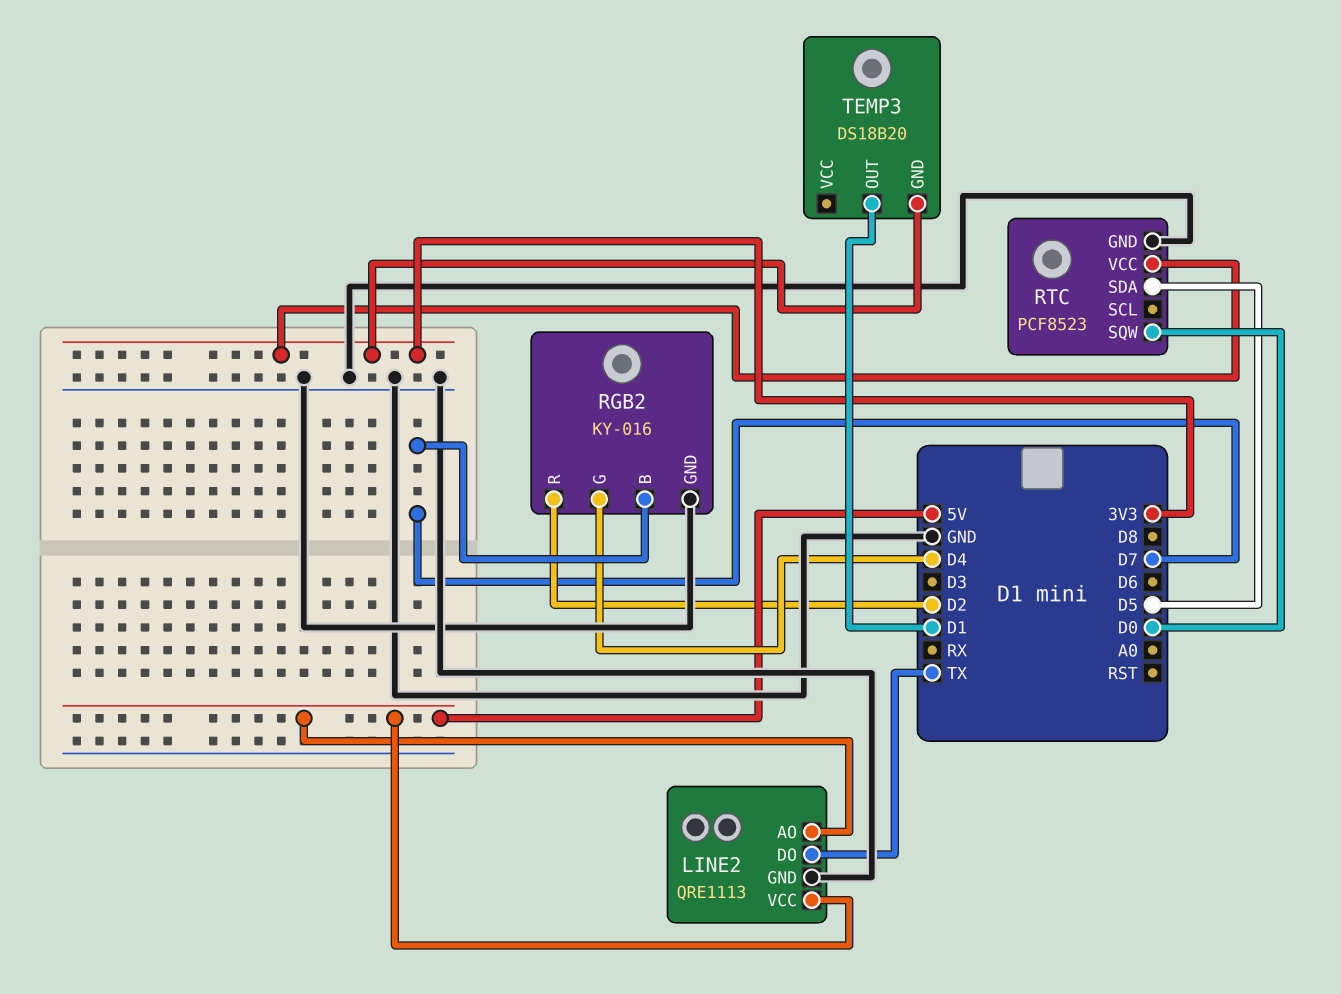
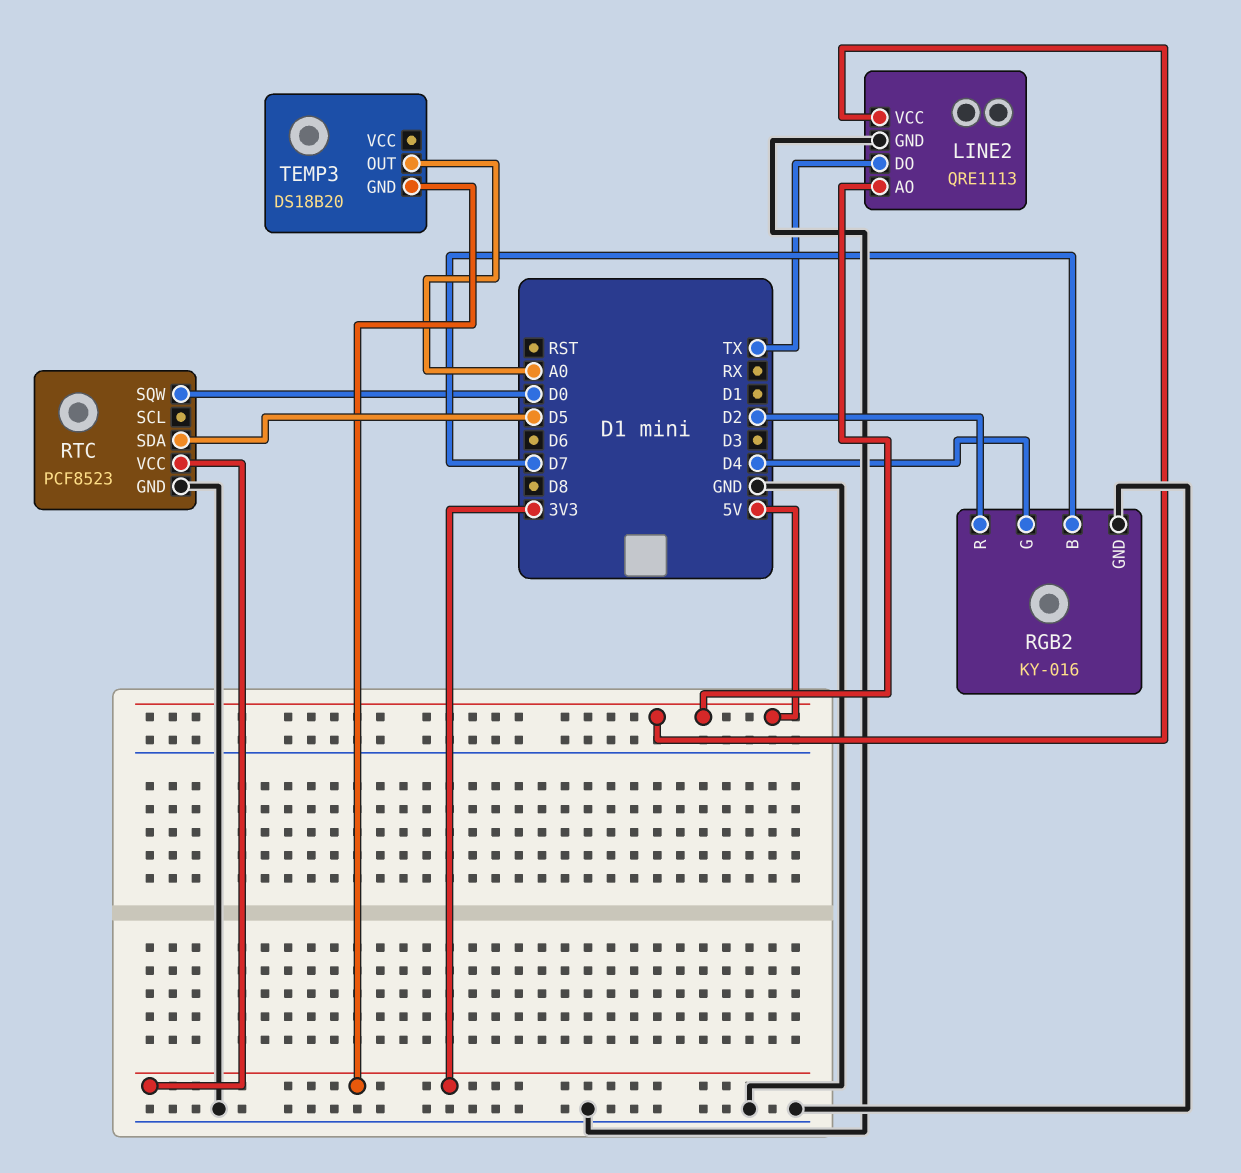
TEMP3 pin OUT: D1 -> A0

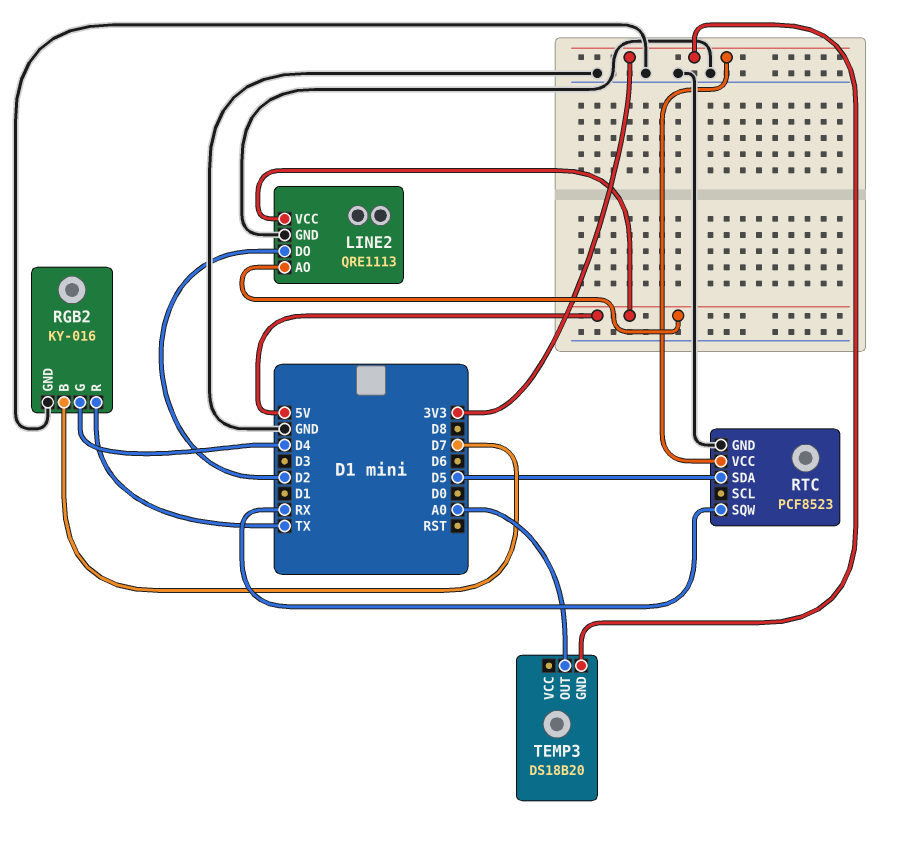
LINE2 pin DO: TX -> D2
RGB2 pin R: D2 -> TX
RTC pin SQW: D0 -> RX

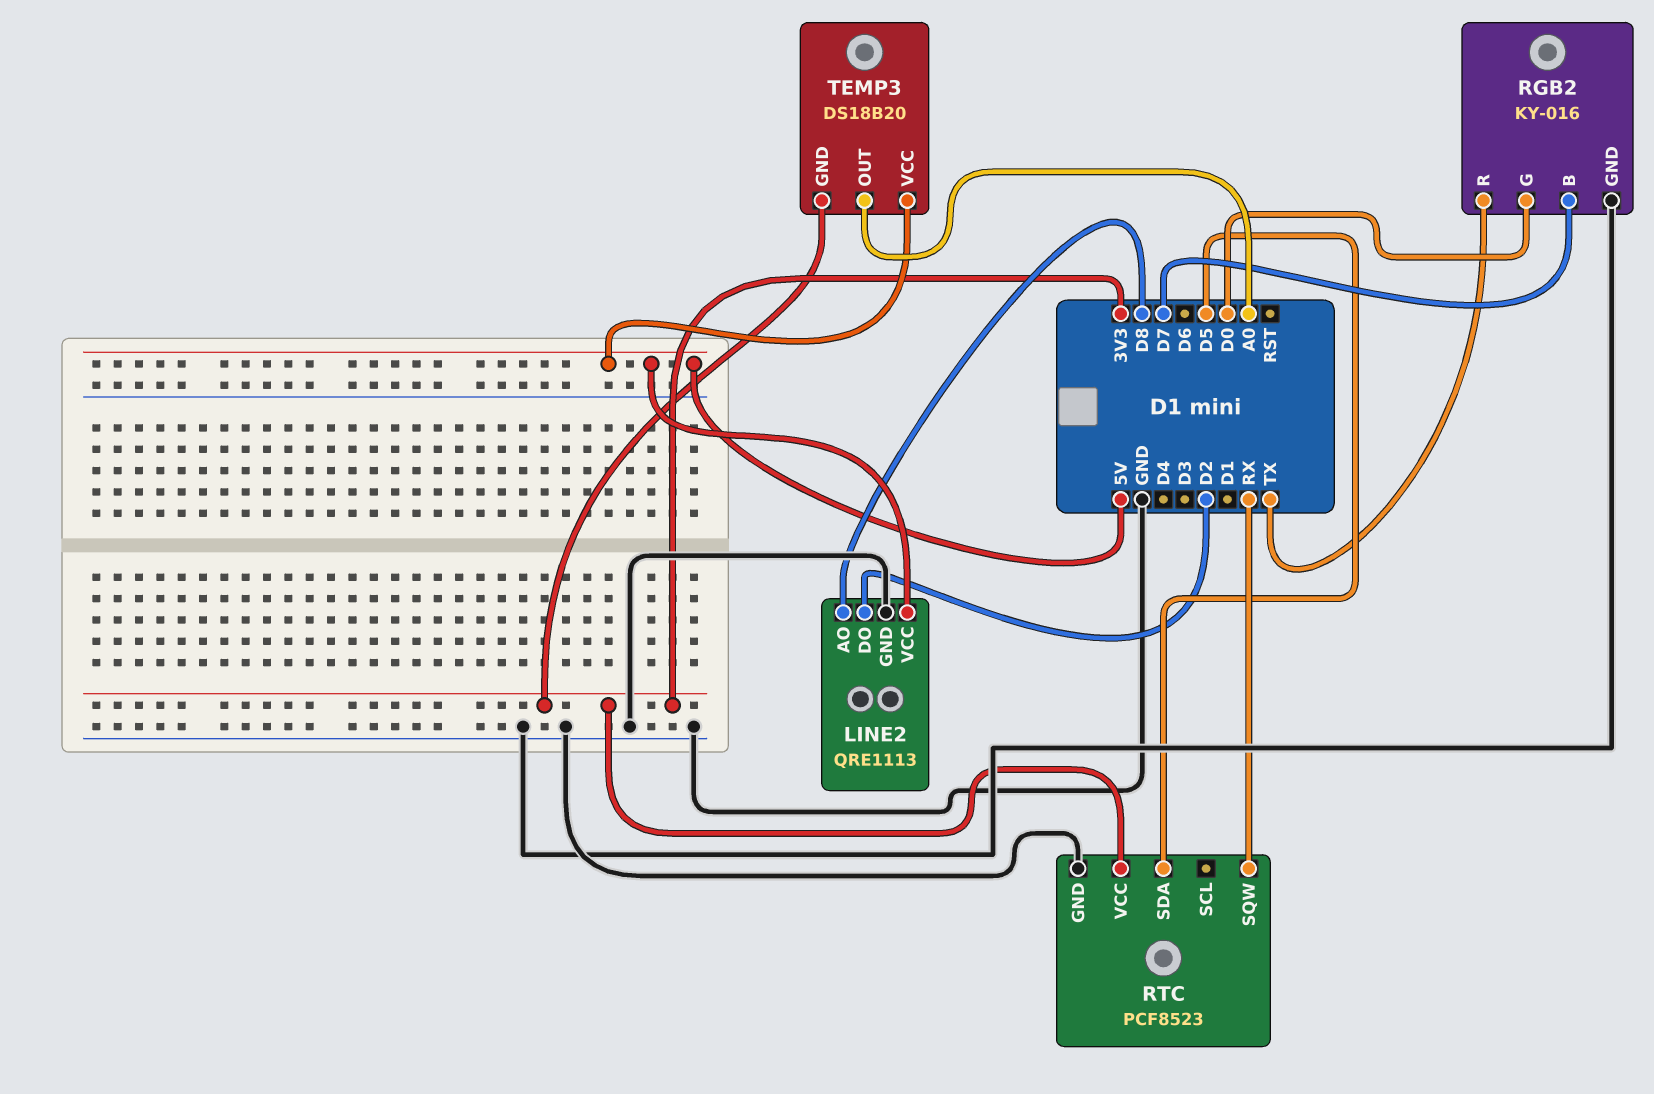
LINE2 pin AO: 5V -> D8
RGB2 pin G: D4 -> D0
TEMP3 pin VCC: none -> 5V

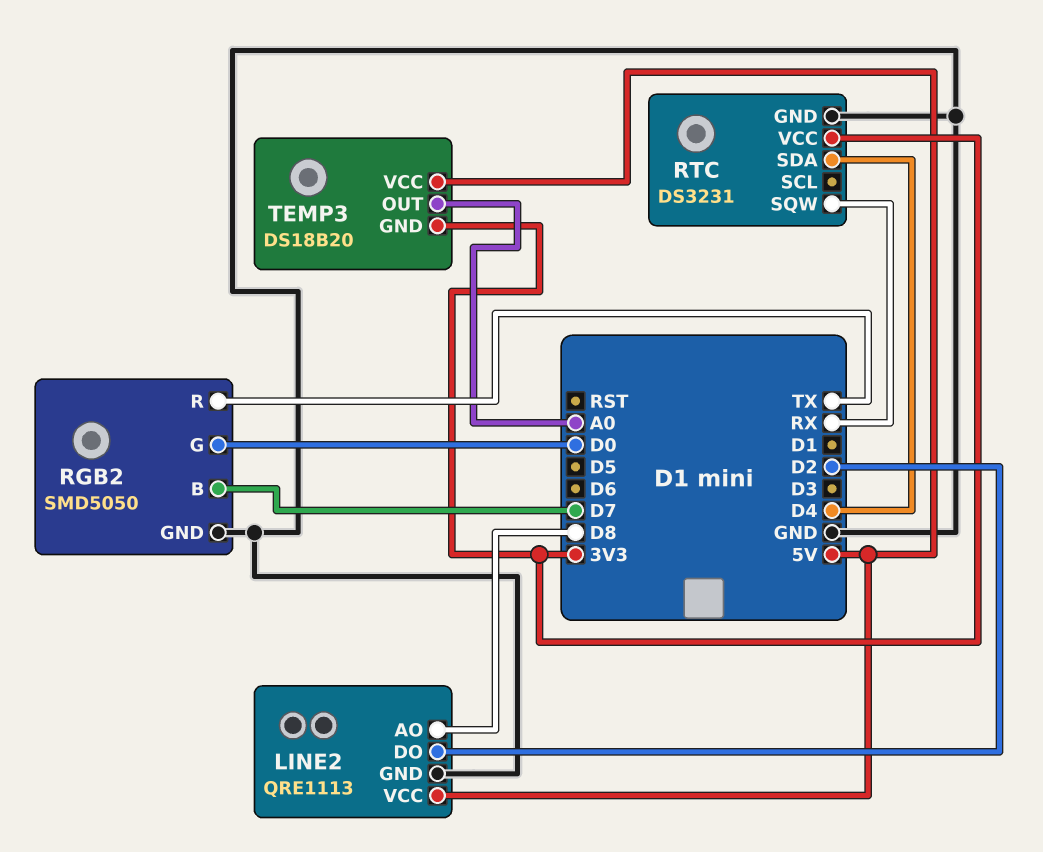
RGB2: KY-016 -> SMD5050
RTC: PCF8523 -> DS3231
RTC pin SDA: D5 -> D4

